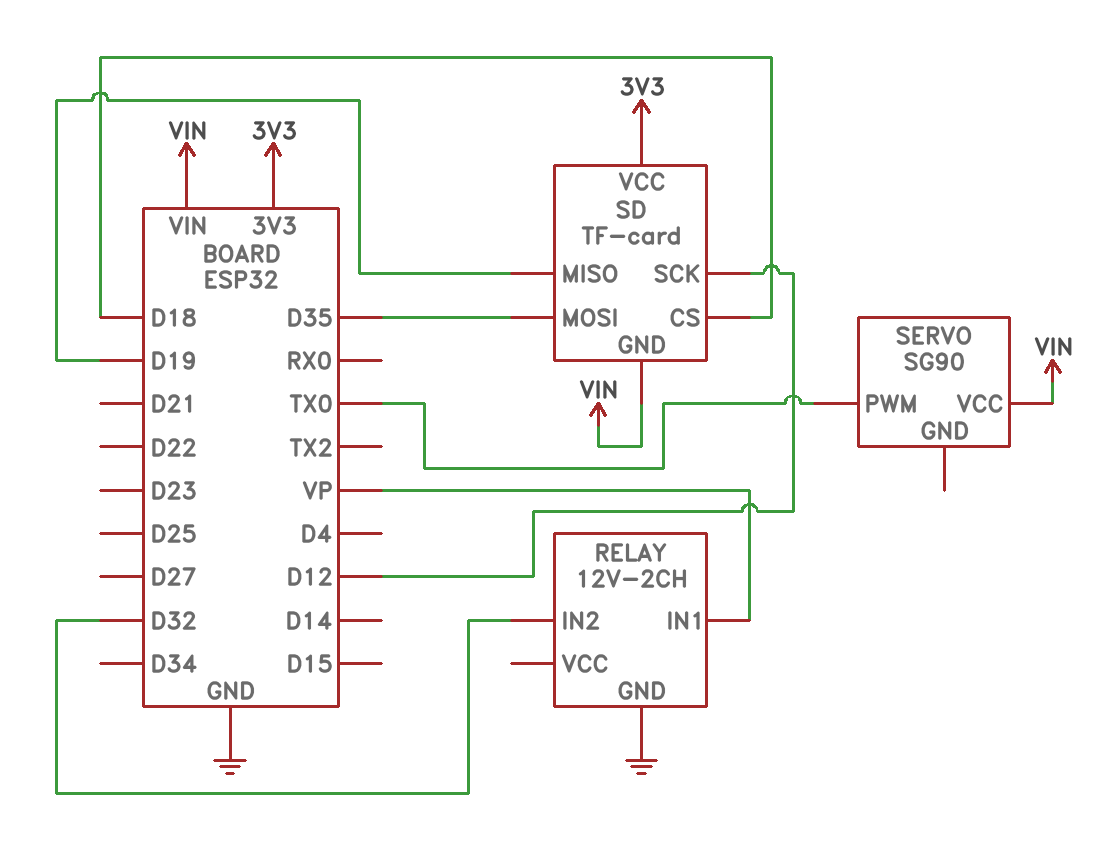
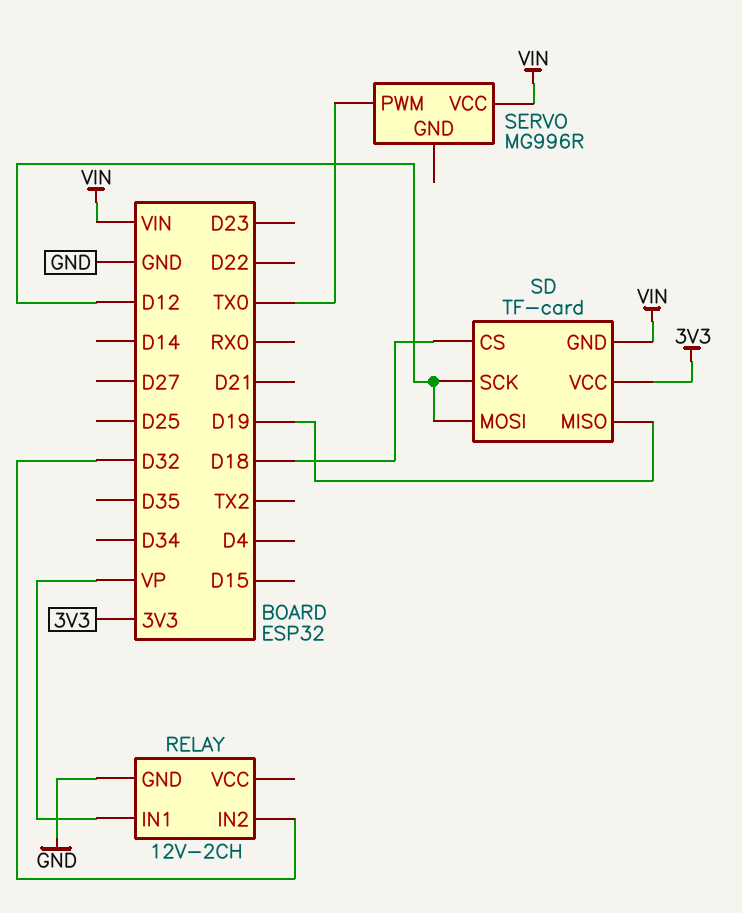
SD pin MOSI: D35 -> D12
SERVO: SG90 -> MG996R

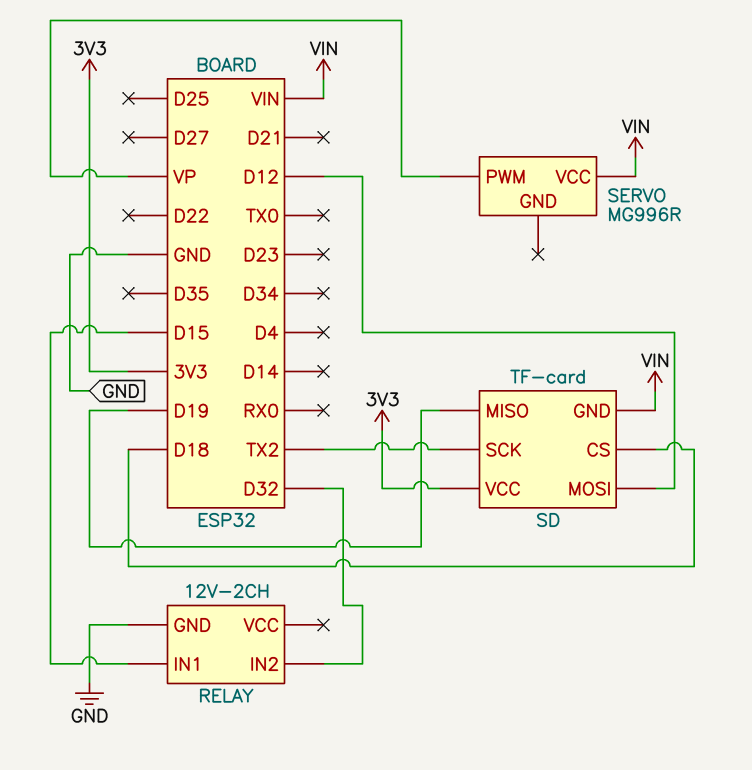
RELAY pin IN1: VP -> D15
SD pin SCK: D12 -> TX2
SERVO pin PWM: TX0 -> VP

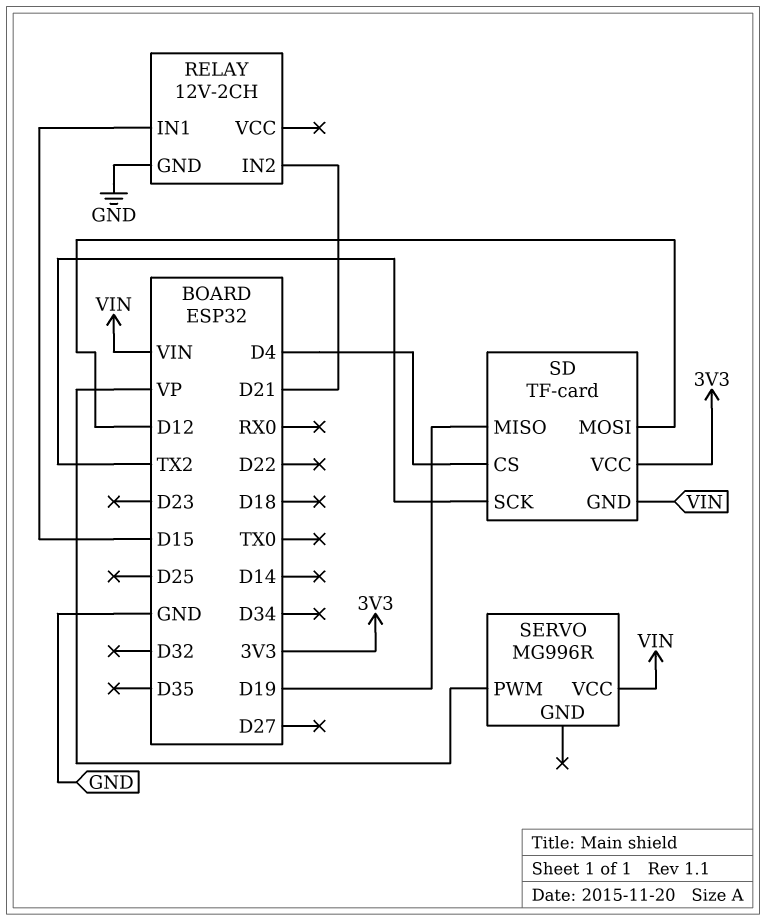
RELAY pin IN2: D32 -> D21
SD pin CS: D18 -> D4

